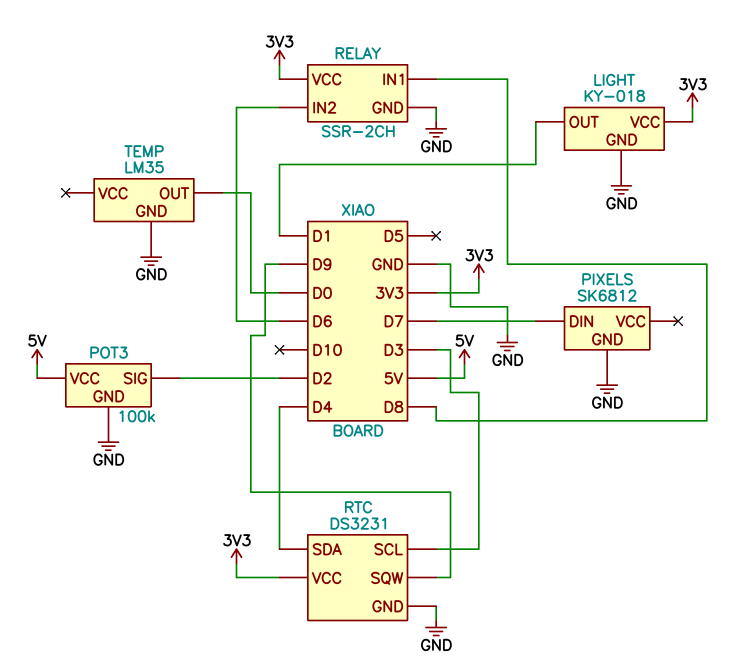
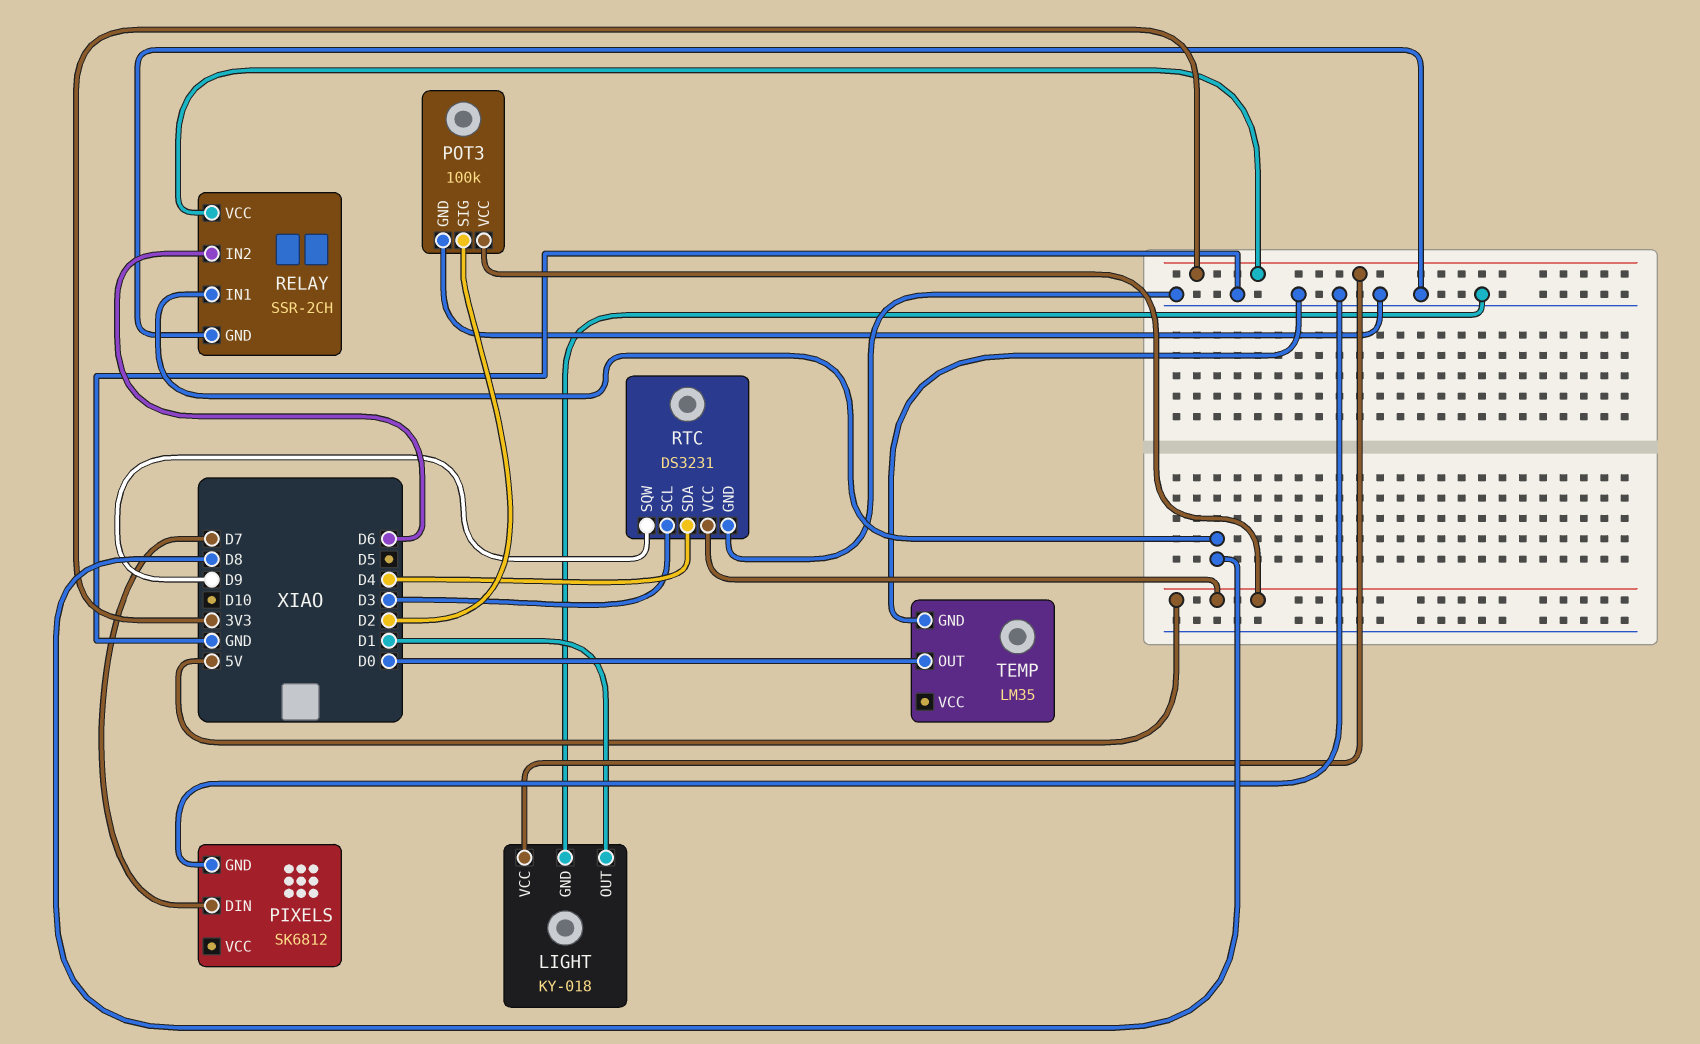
RTC pin VCC: 3V3 -> 5V

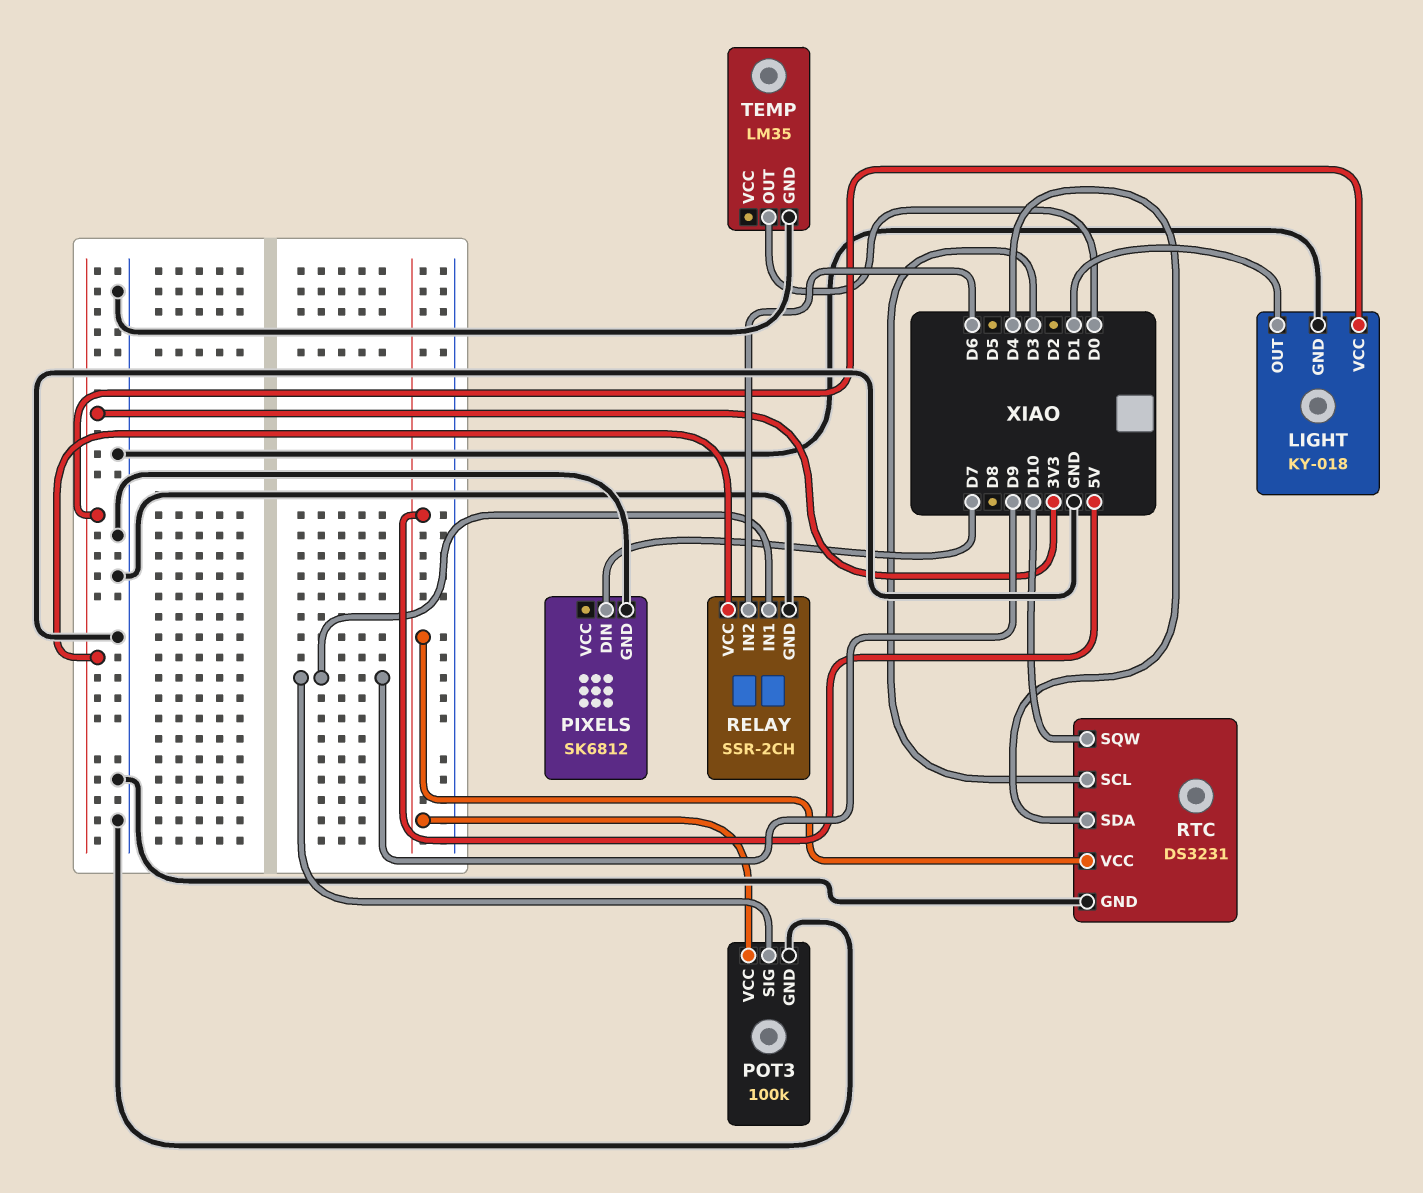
POT3 pin SIG: D2 -> D9
RELAY pin IN1: D8 -> D9
RTC pin SQW: D9 -> D10

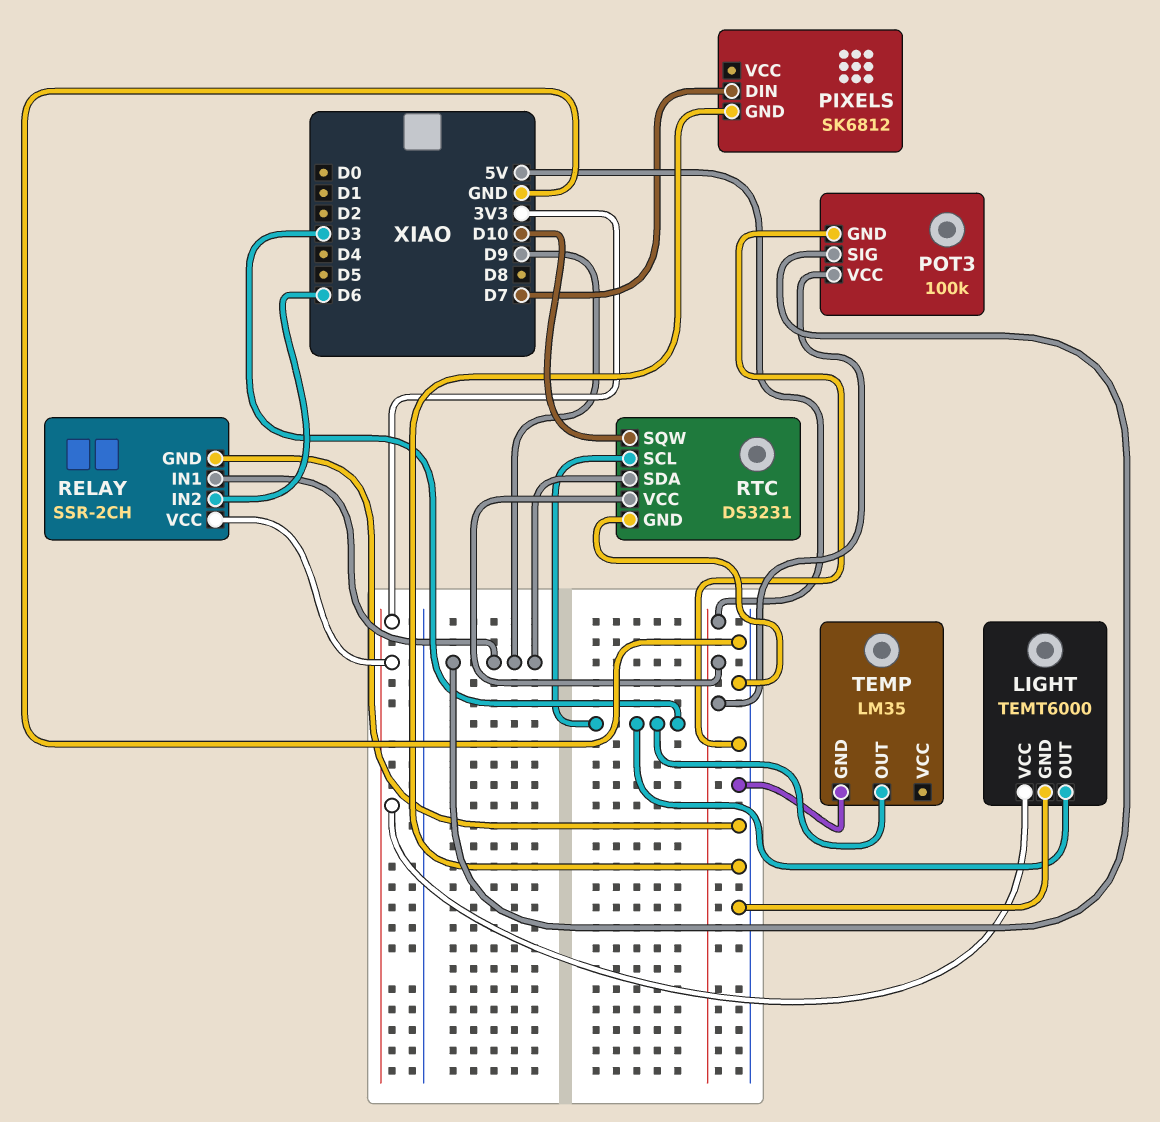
LIGHT: KY-018 -> TEMT6000
LIGHT pin OUT: D1 -> D3
RTC pin SDA: D4 -> D9
TEMP pin OUT: D0 -> D3

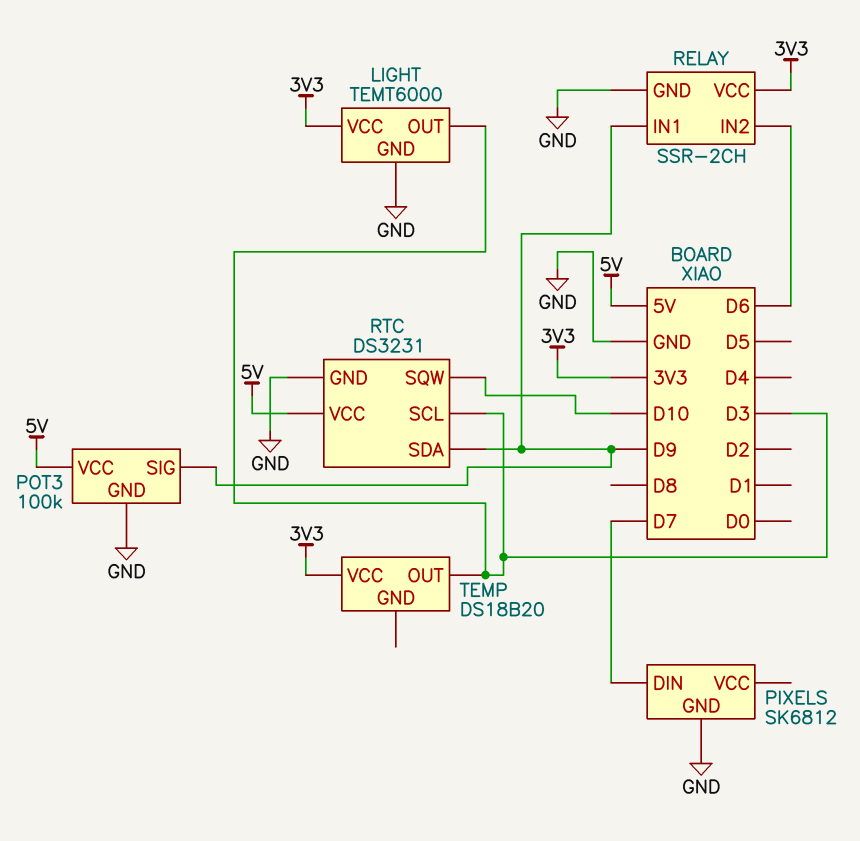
TEMP: LM35 -> DS18B20
TEMP pin GND: GND -> none
TEMP pin VCC: none -> 3V3

